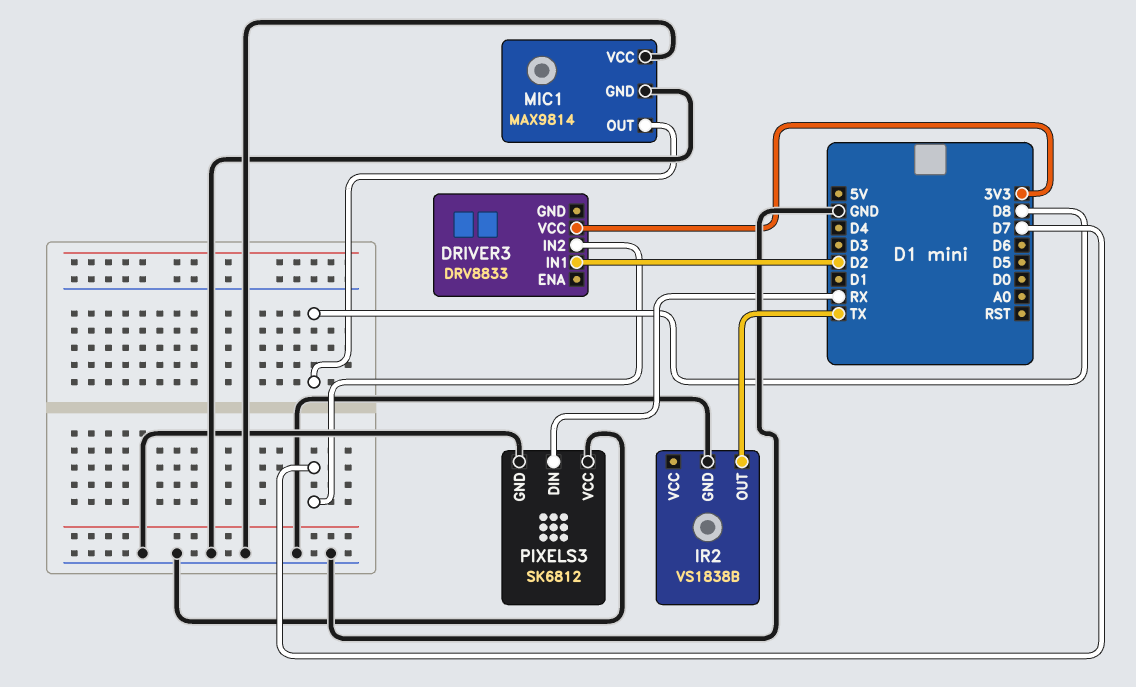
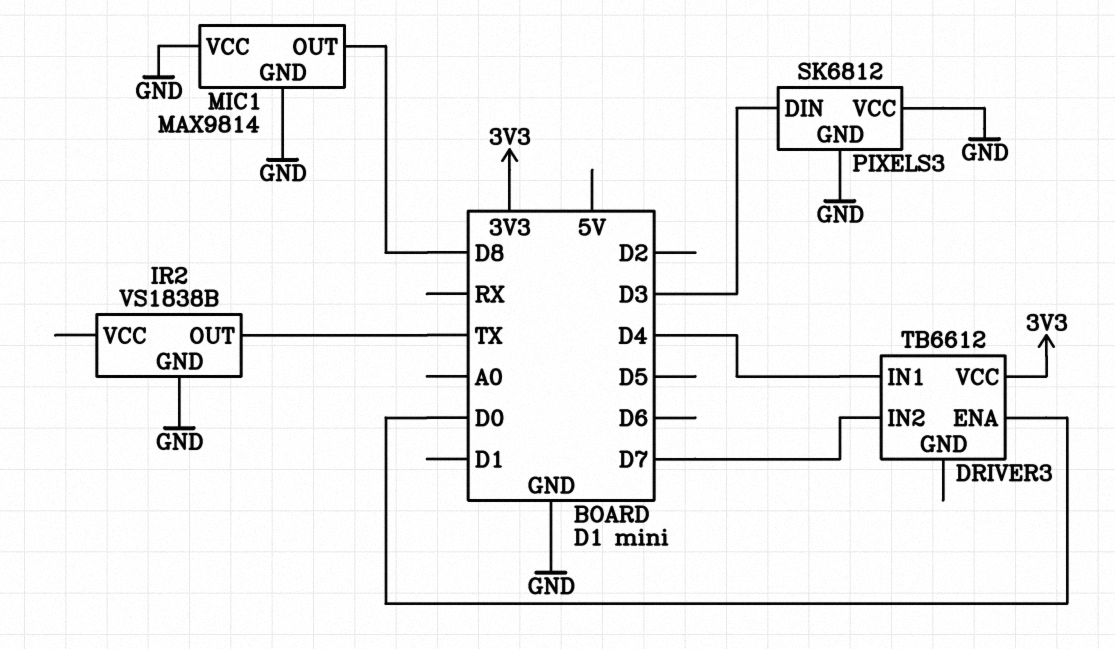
DRIVER3: DRV8833 -> TB6612
DRIVER3 pin ENA: none -> D0
DRIVER3 pin IN1: D2 -> D4
PIXELS3 pin DIN: RX -> D3

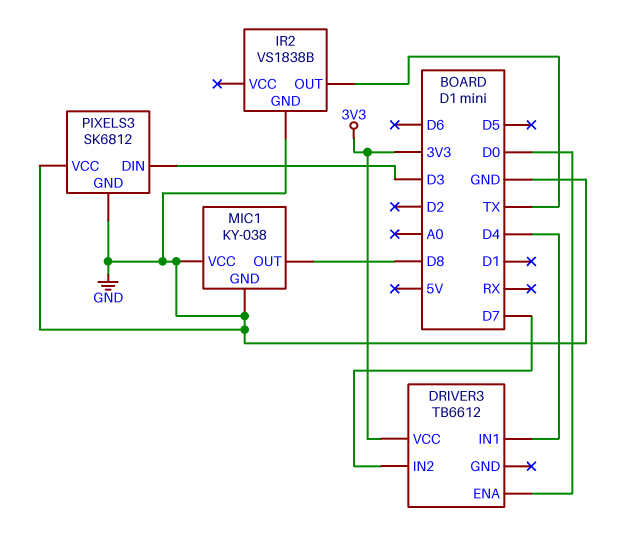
MIC1: MAX9814 -> KY-038

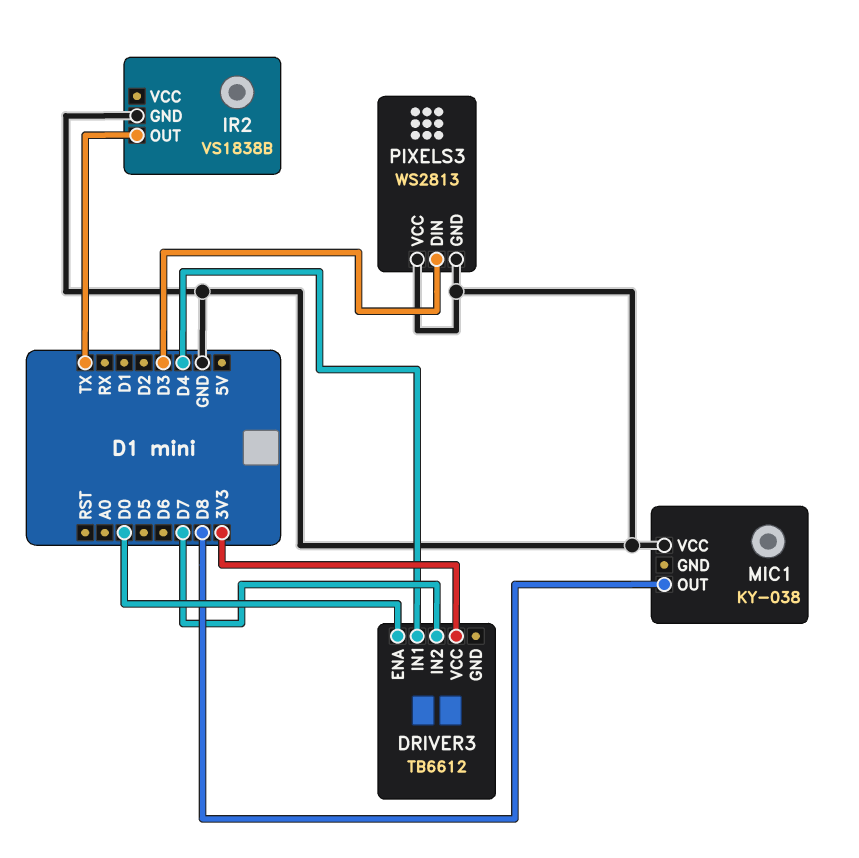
MIC1 pin GND: GND -> none
PIXELS3: SK6812 -> WS2813

